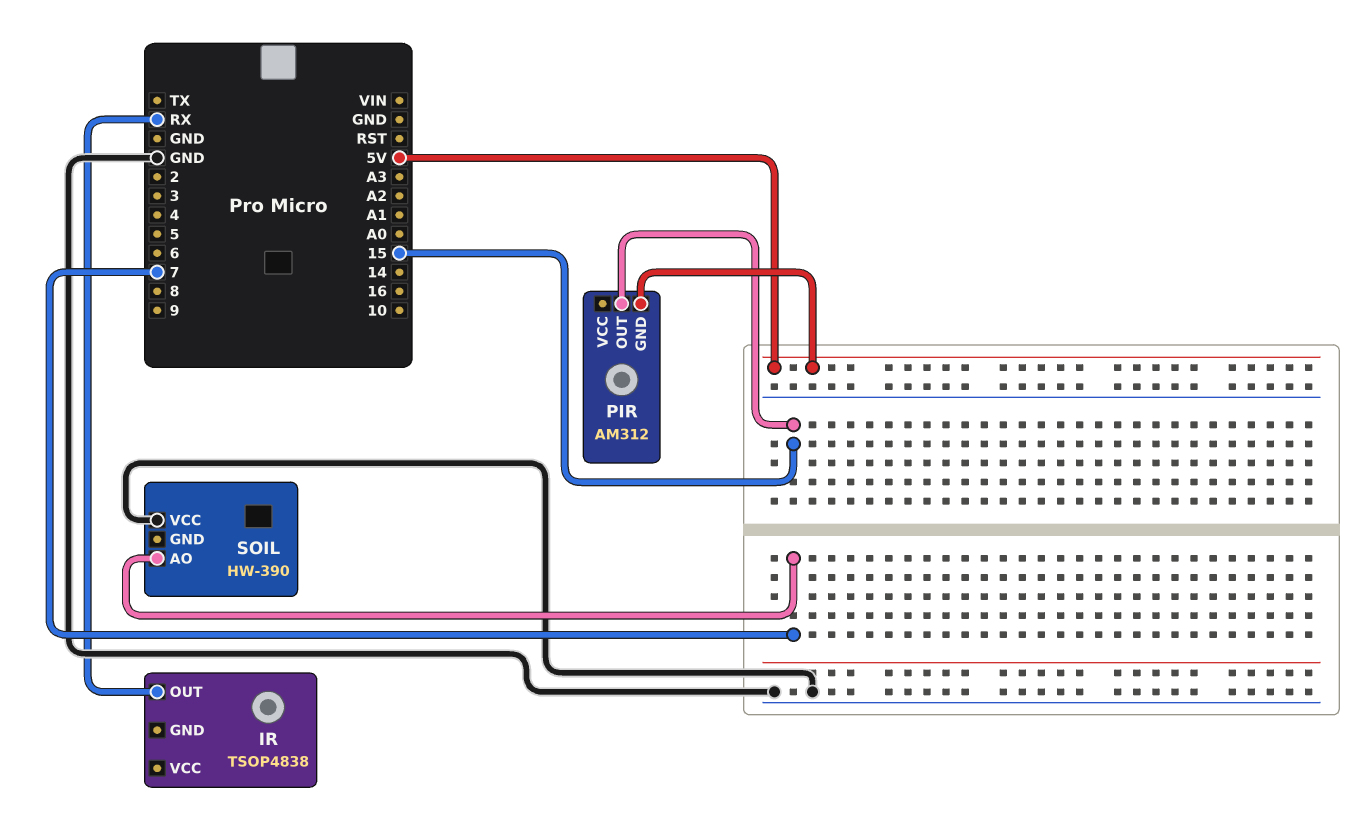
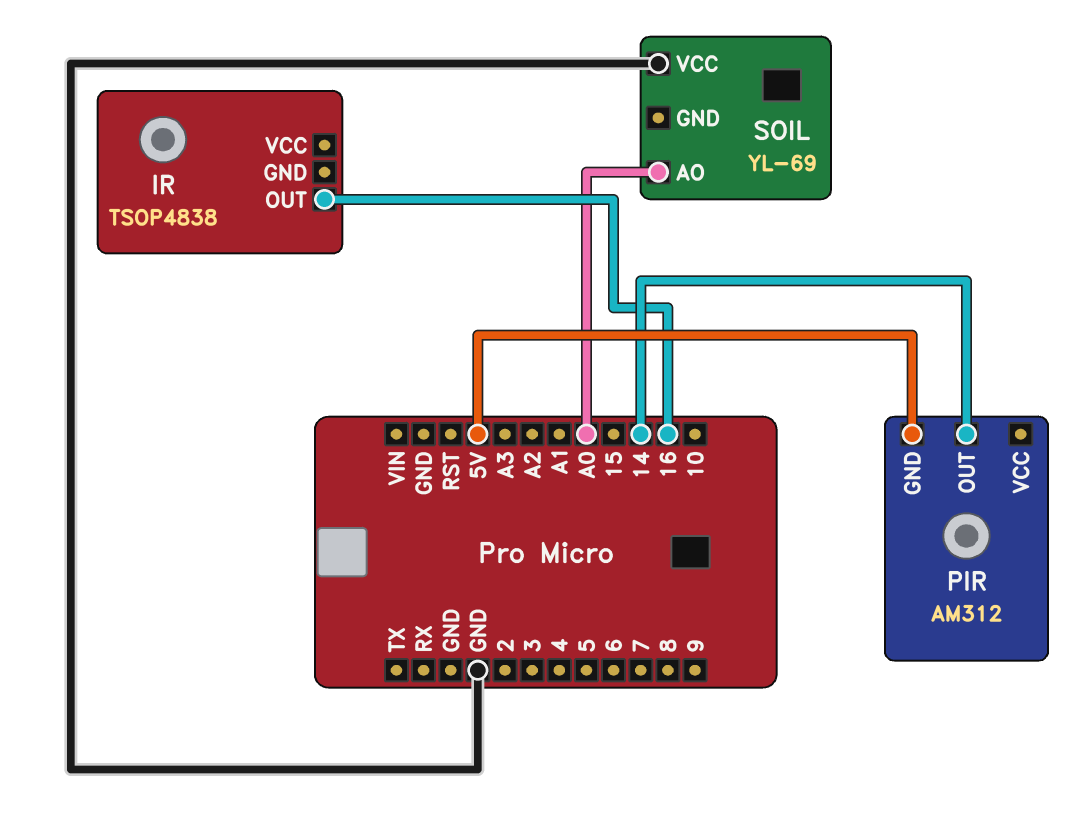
IR pin OUT: RX -> 16
PIR pin OUT: 15 -> 14
SOIL: HW-390 -> YL-69
SOIL pin AO: 7 -> A0

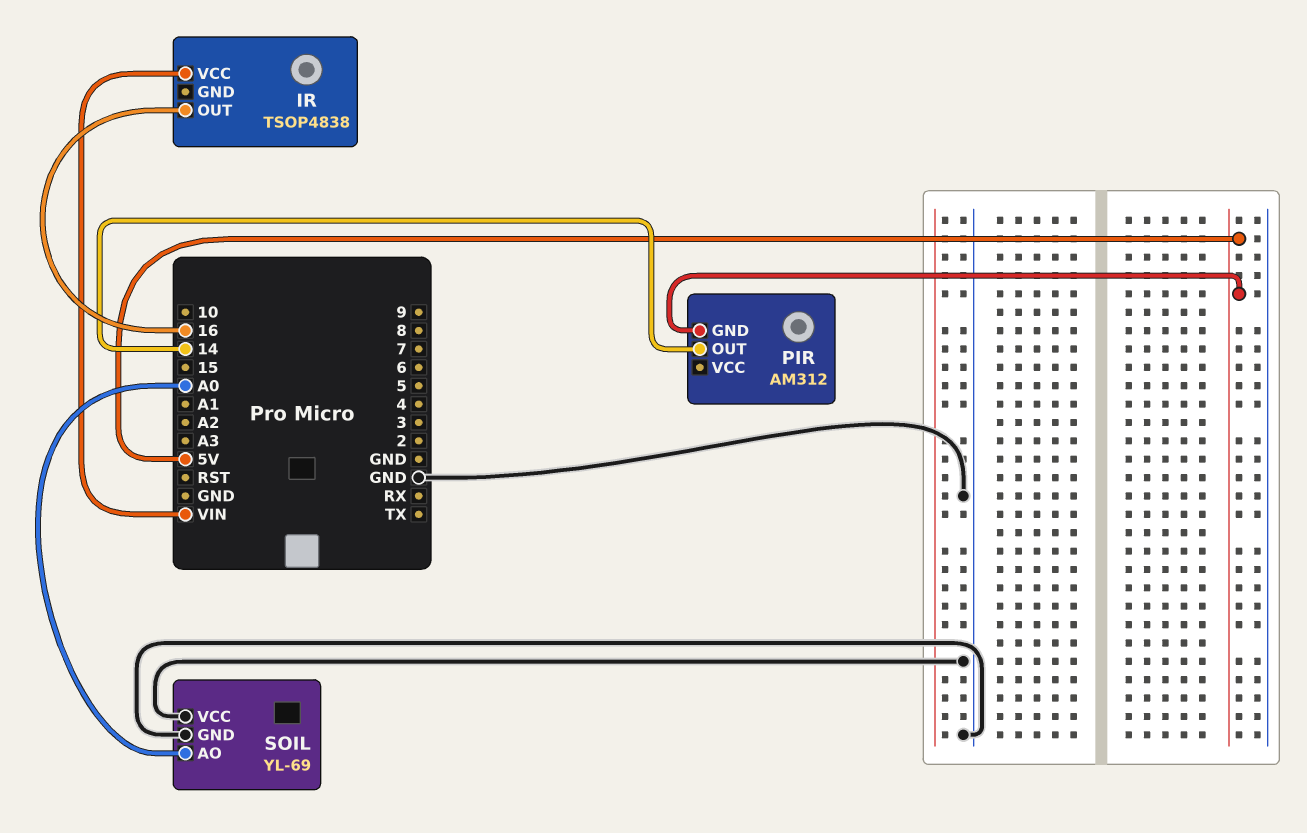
IR pin VCC: none -> VIN
SOIL pin GND: none -> GND

